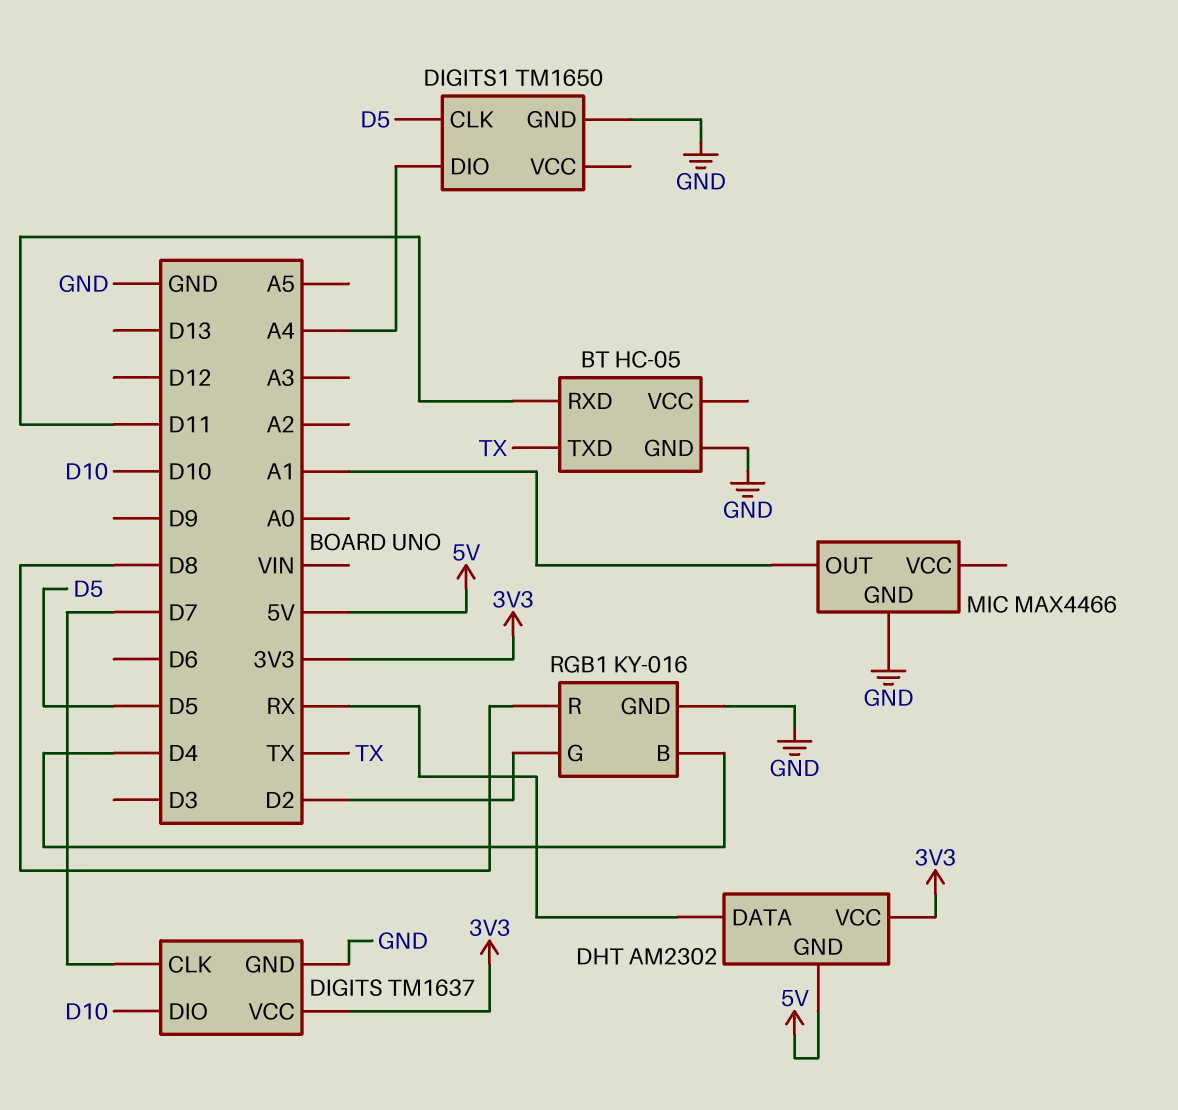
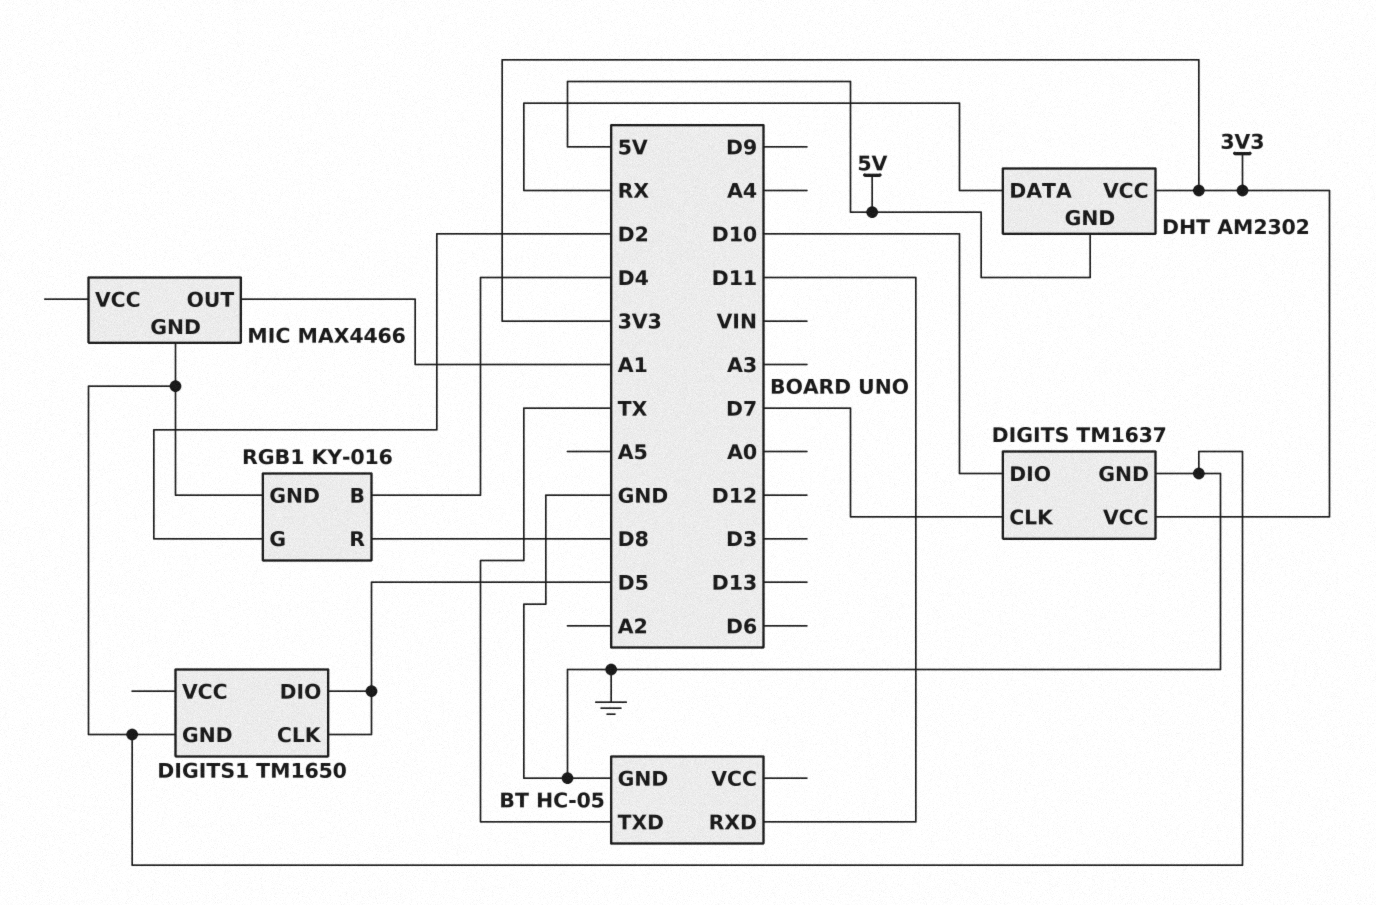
DIGITS1 pin DIO: A4 -> D5

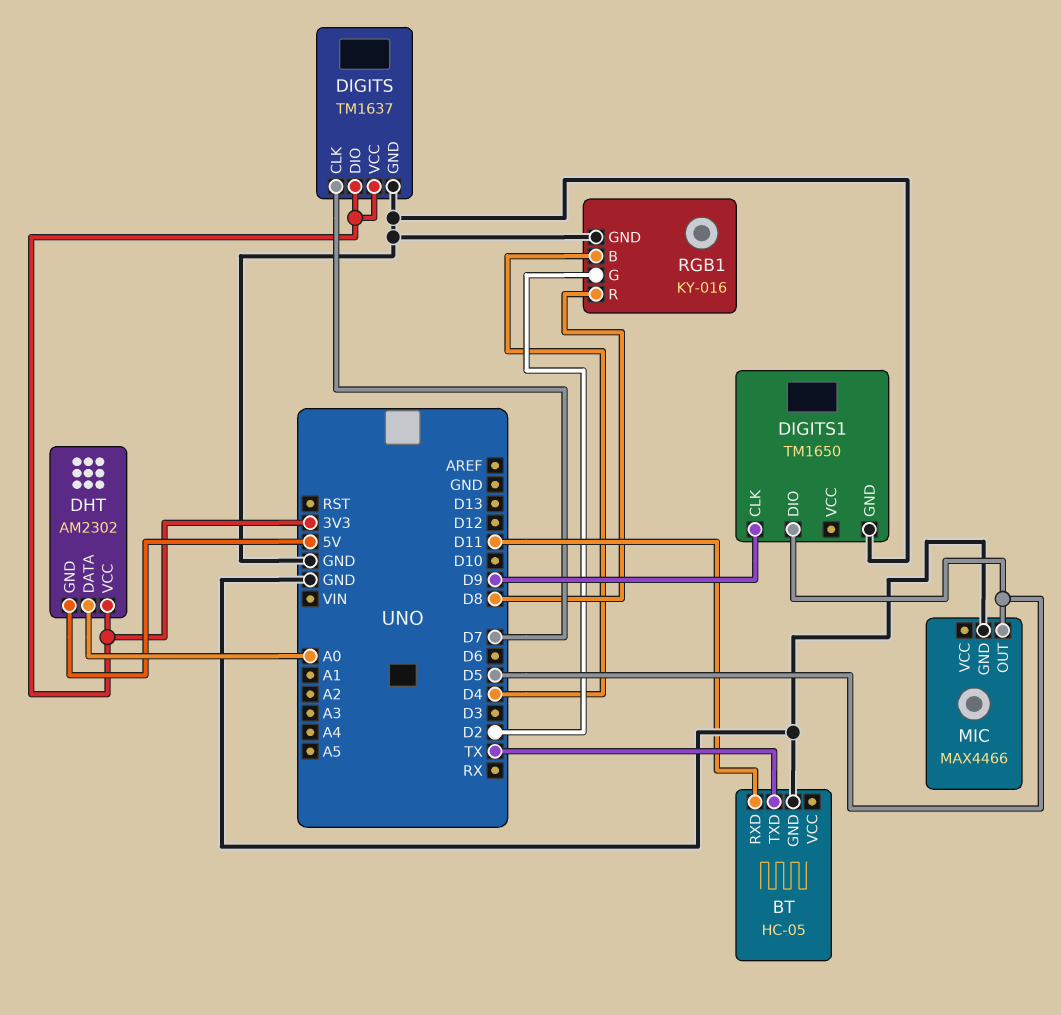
DHT pin DATA: RX -> A0
DIGITS pin DIO: D10 -> 3V3
DIGITS1 pin CLK: D5 -> D9
MIC pin OUT: A1 -> D5

